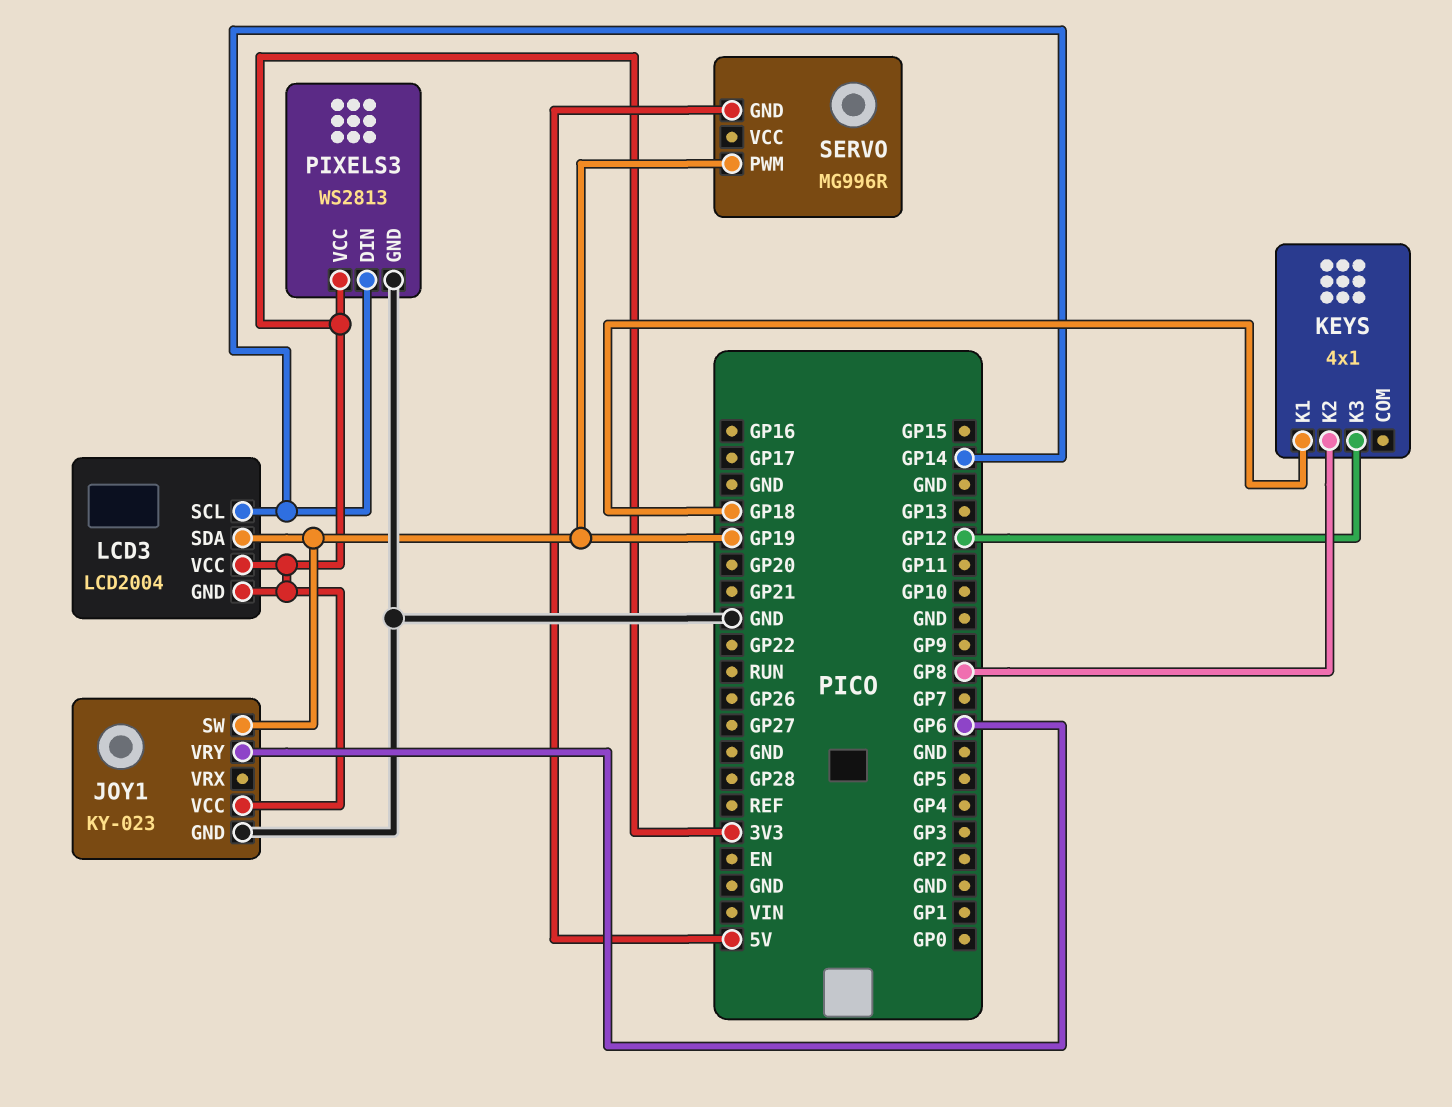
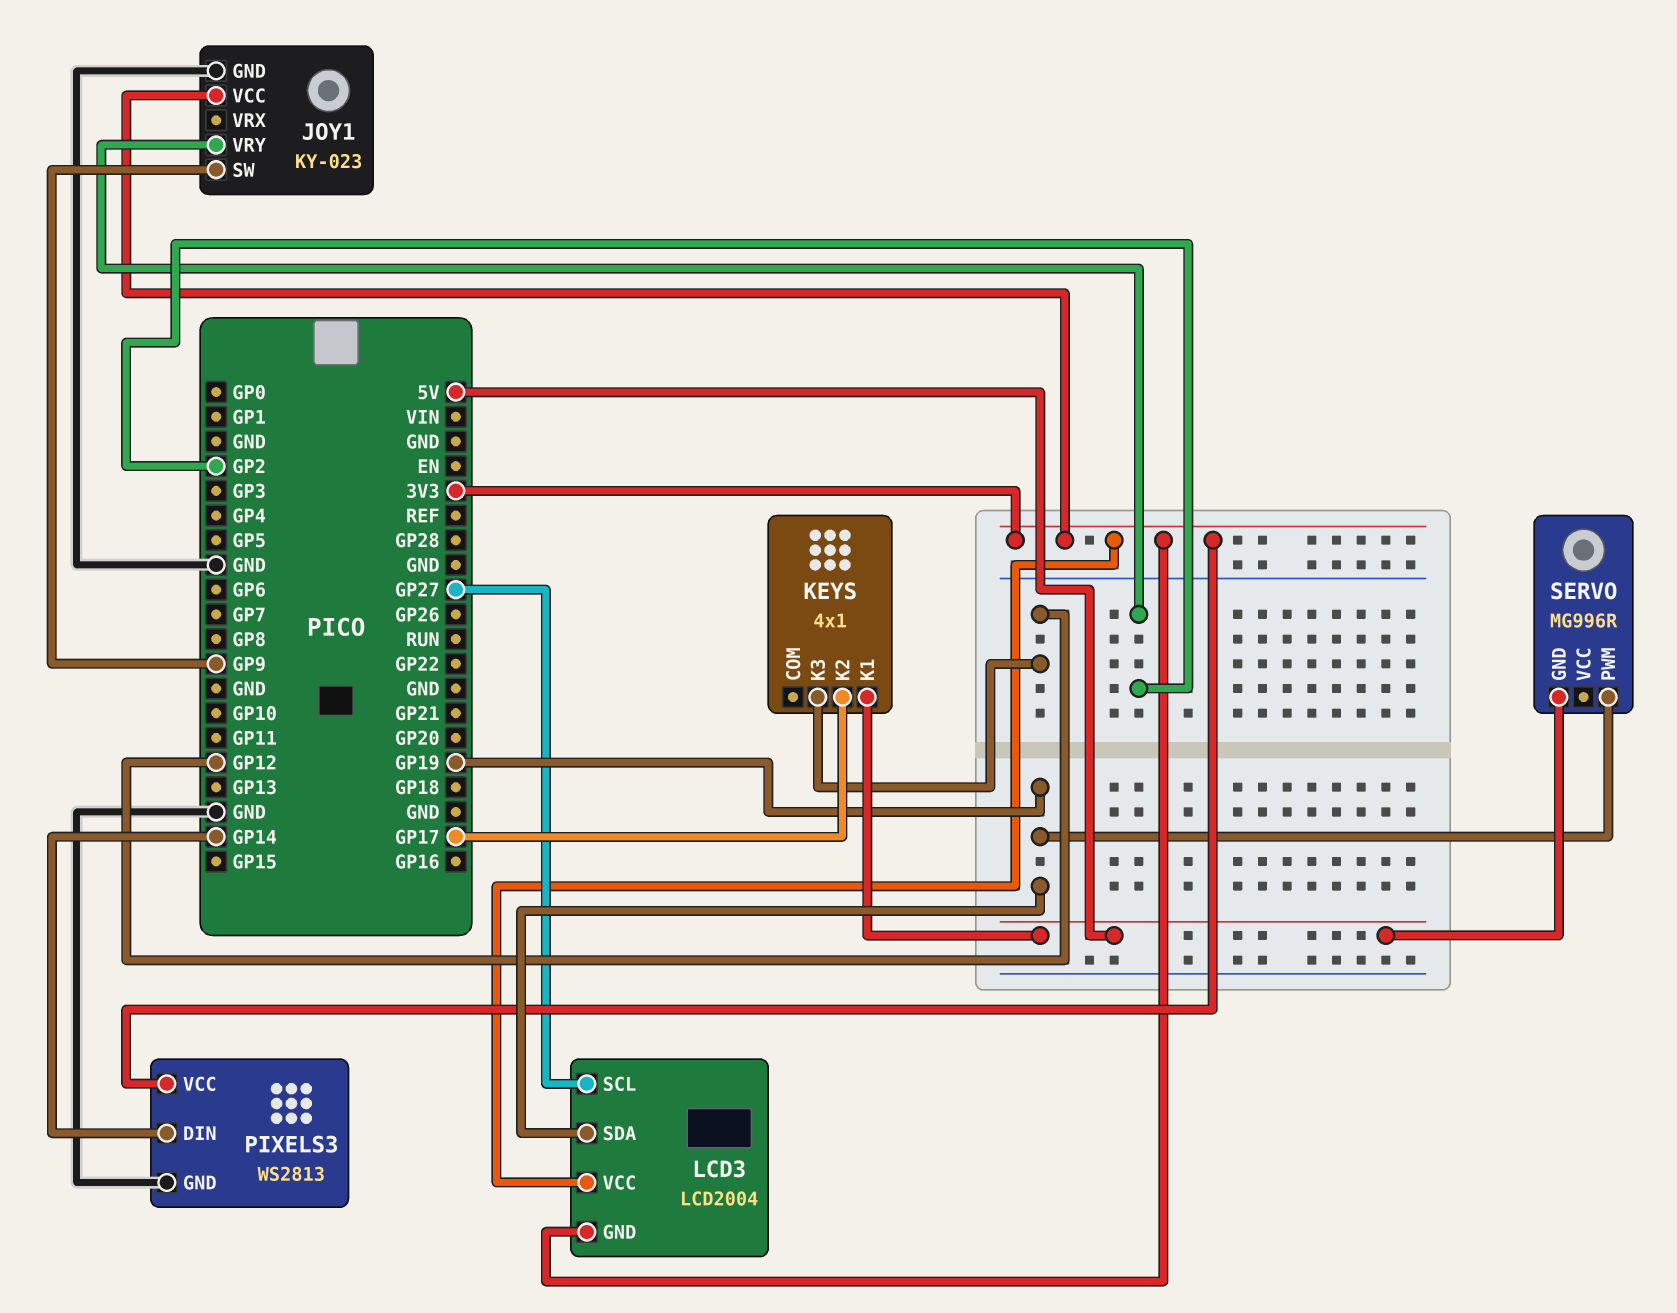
JOY1 pin SW: GP19 -> GP9
JOY1 pin VRY: GP6 -> GP2
KEYS pin K1: GP18 -> 5V
KEYS pin K2: GP8 -> GP17
LCD3 pin SCL: GP14 -> GP27

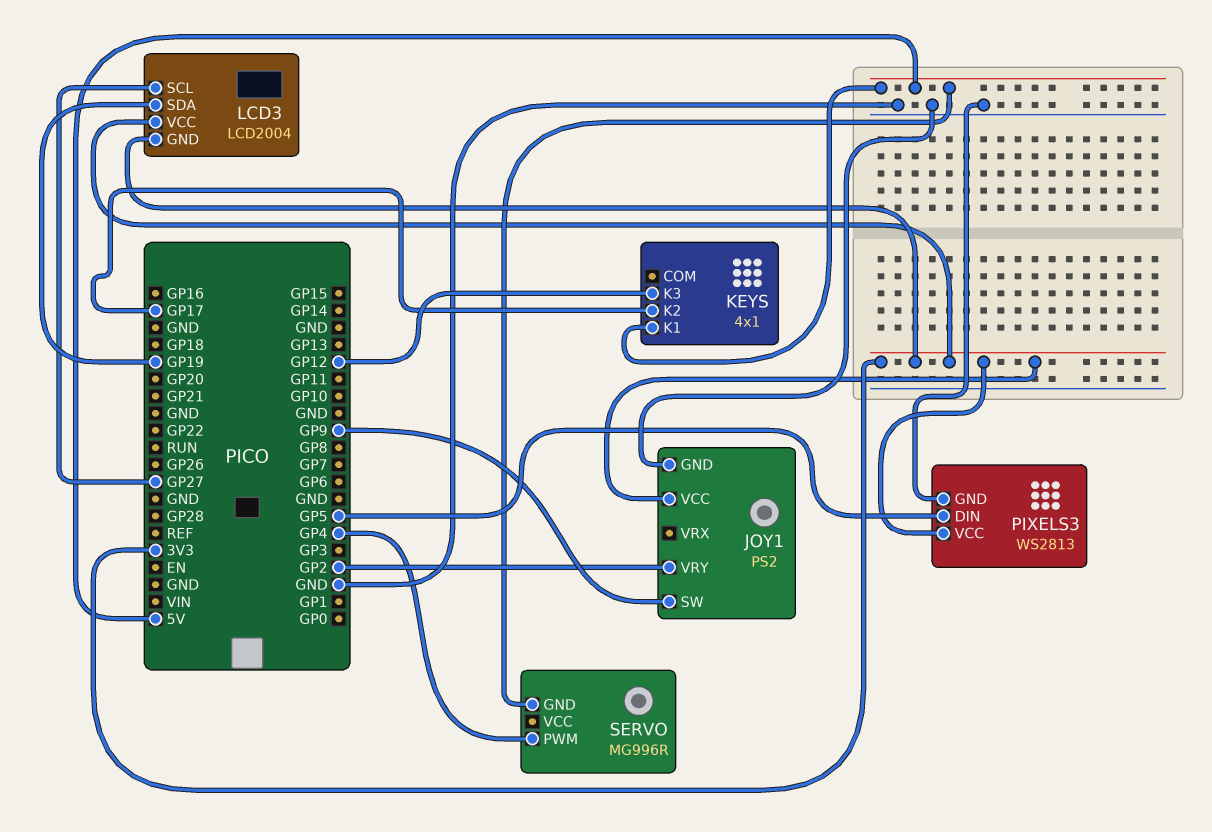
JOY1: KY-023 -> PS2
PIXELS3 pin DIN: GP14 -> GP5
SERVO pin PWM: GP19 -> GP4

